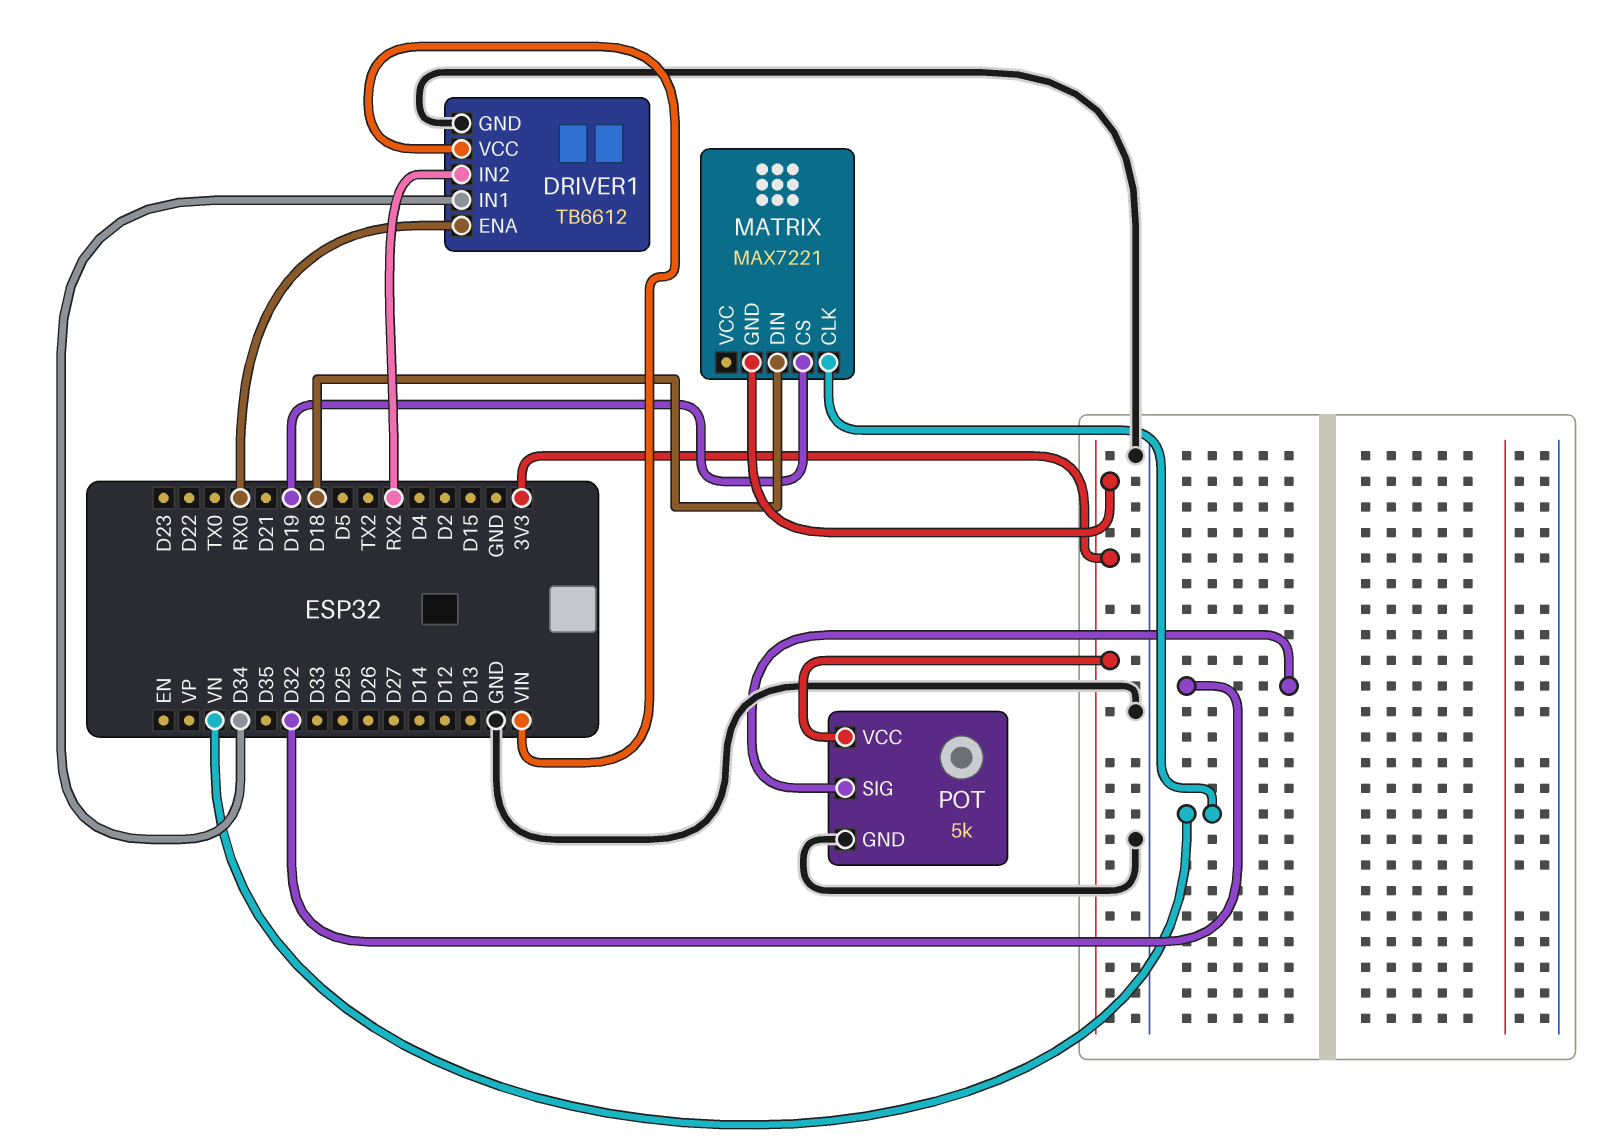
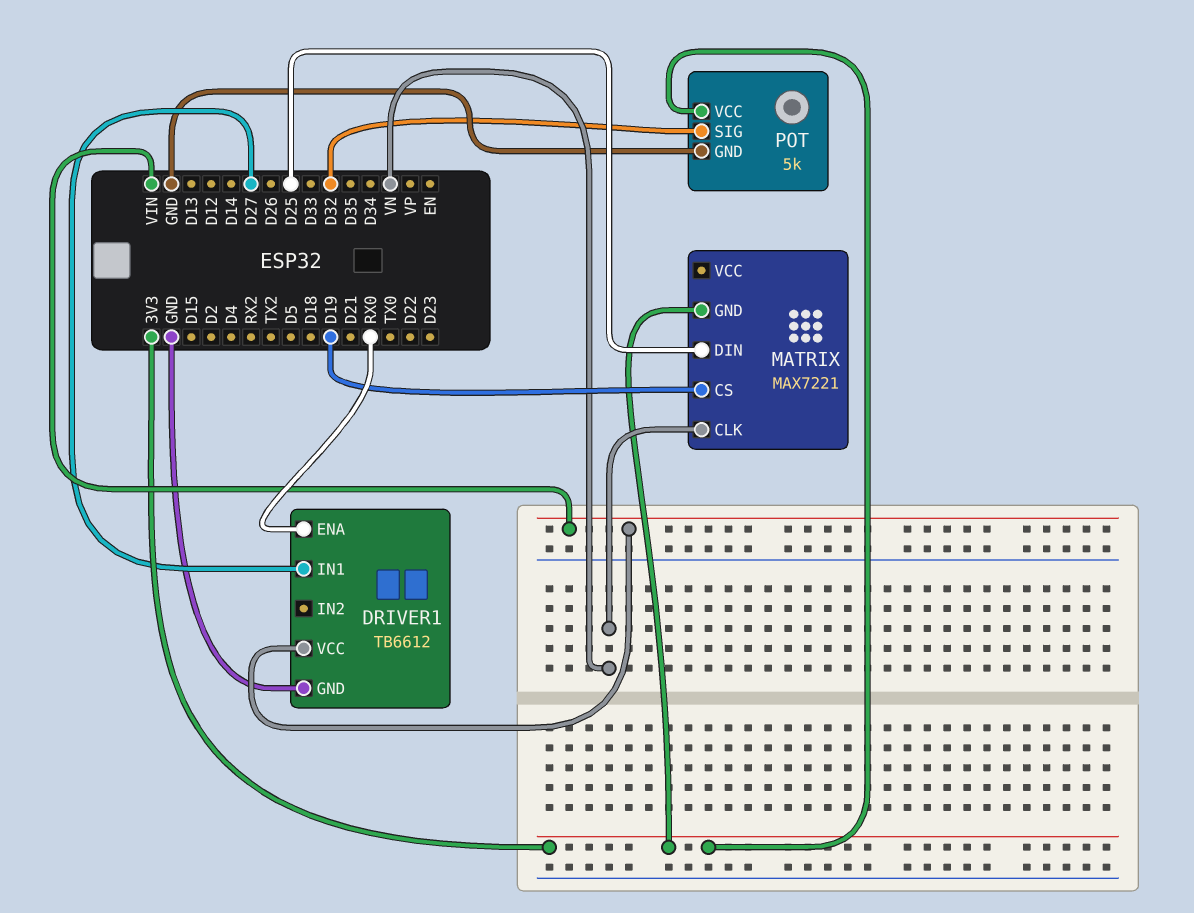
DRIVER1 pin IN1: D34 -> D27
DRIVER1 pin IN2: RX2 -> none
MATRIX pin DIN: D18 -> D25

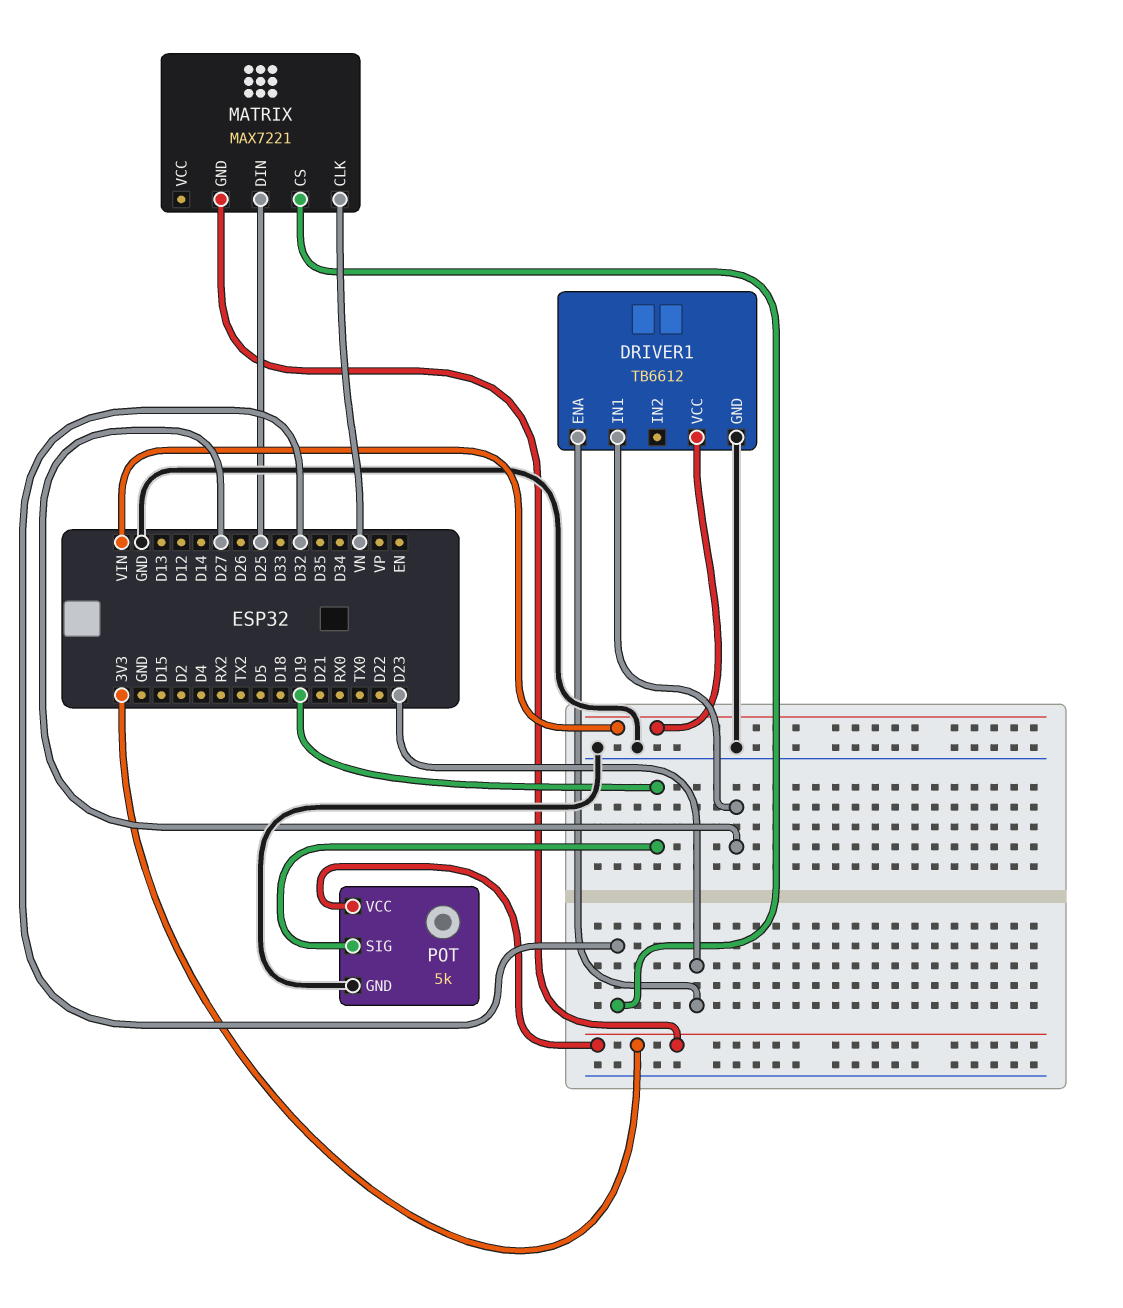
DRIVER1 pin ENA: RX0 -> D23
MATRIX pin CS: D19 -> D32
POT pin SIG: D32 -> D19

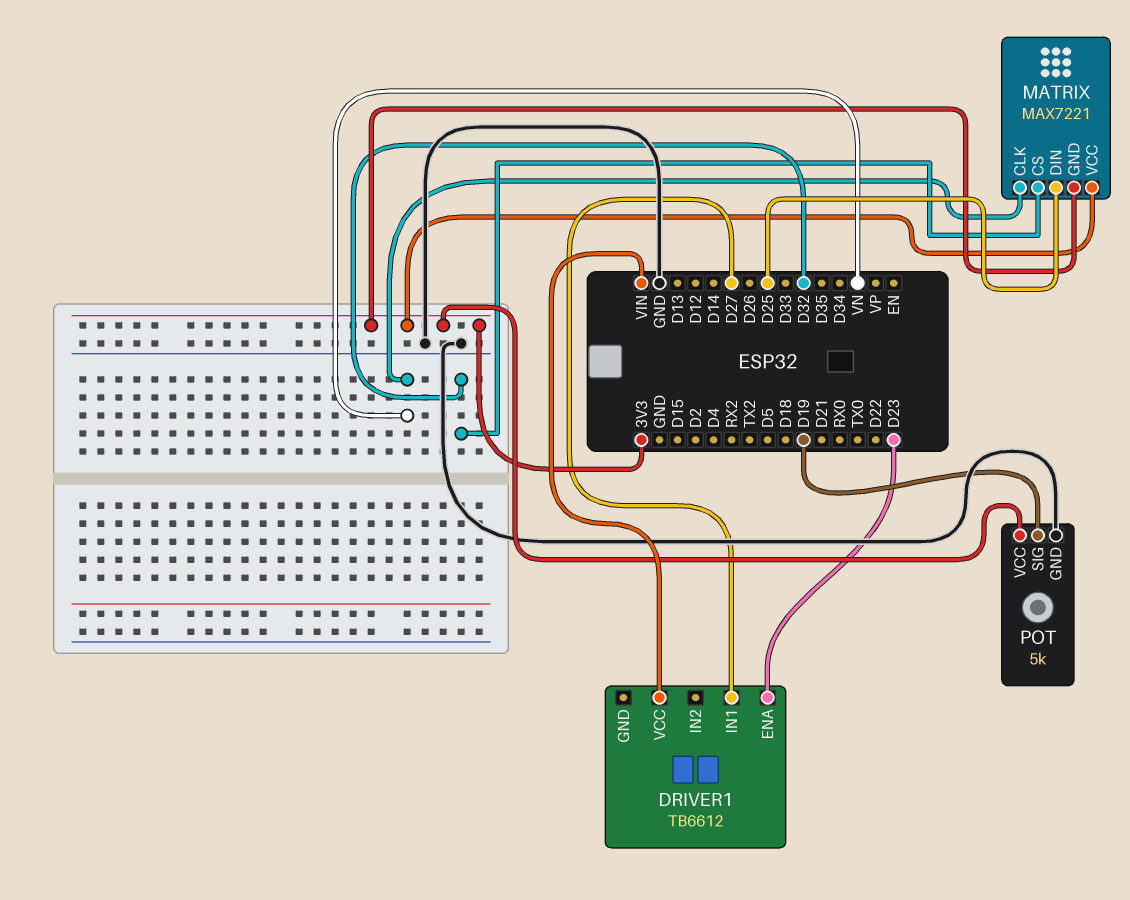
DRIVER1 pin GND: GND -> none
MATRIX pin VCC: none -> 3V3

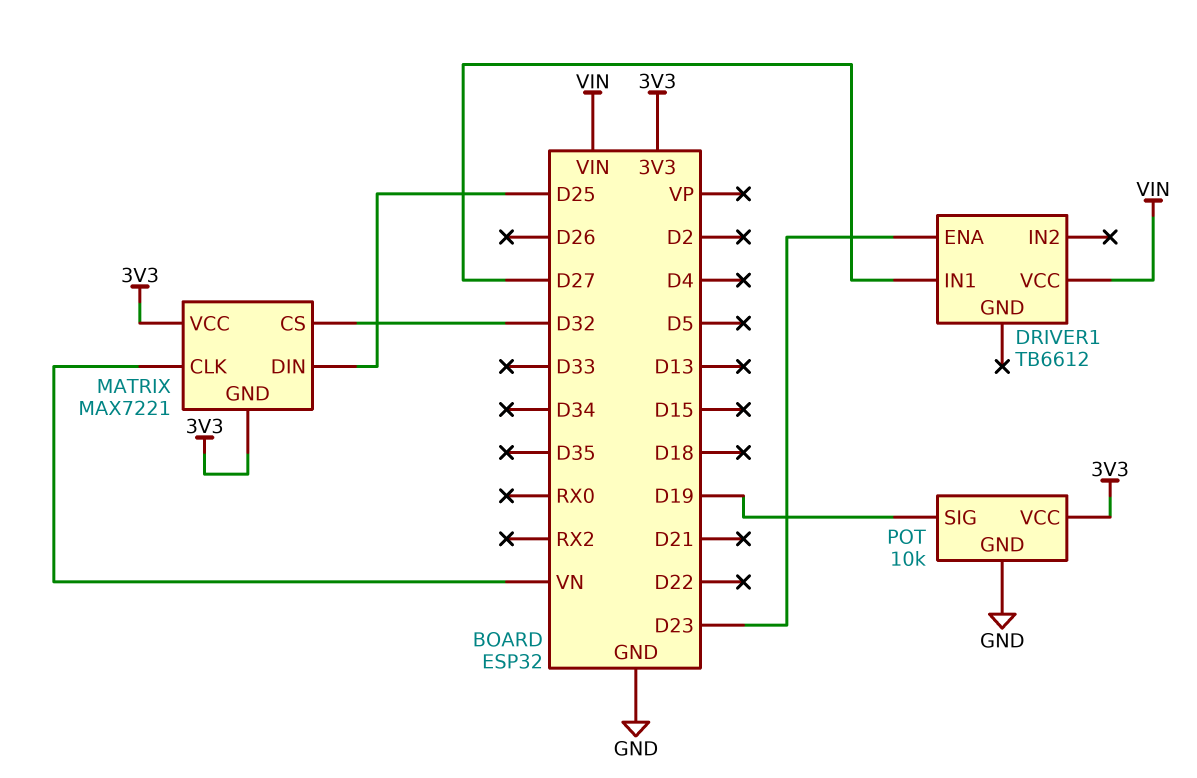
POT: 5k -> 10k

